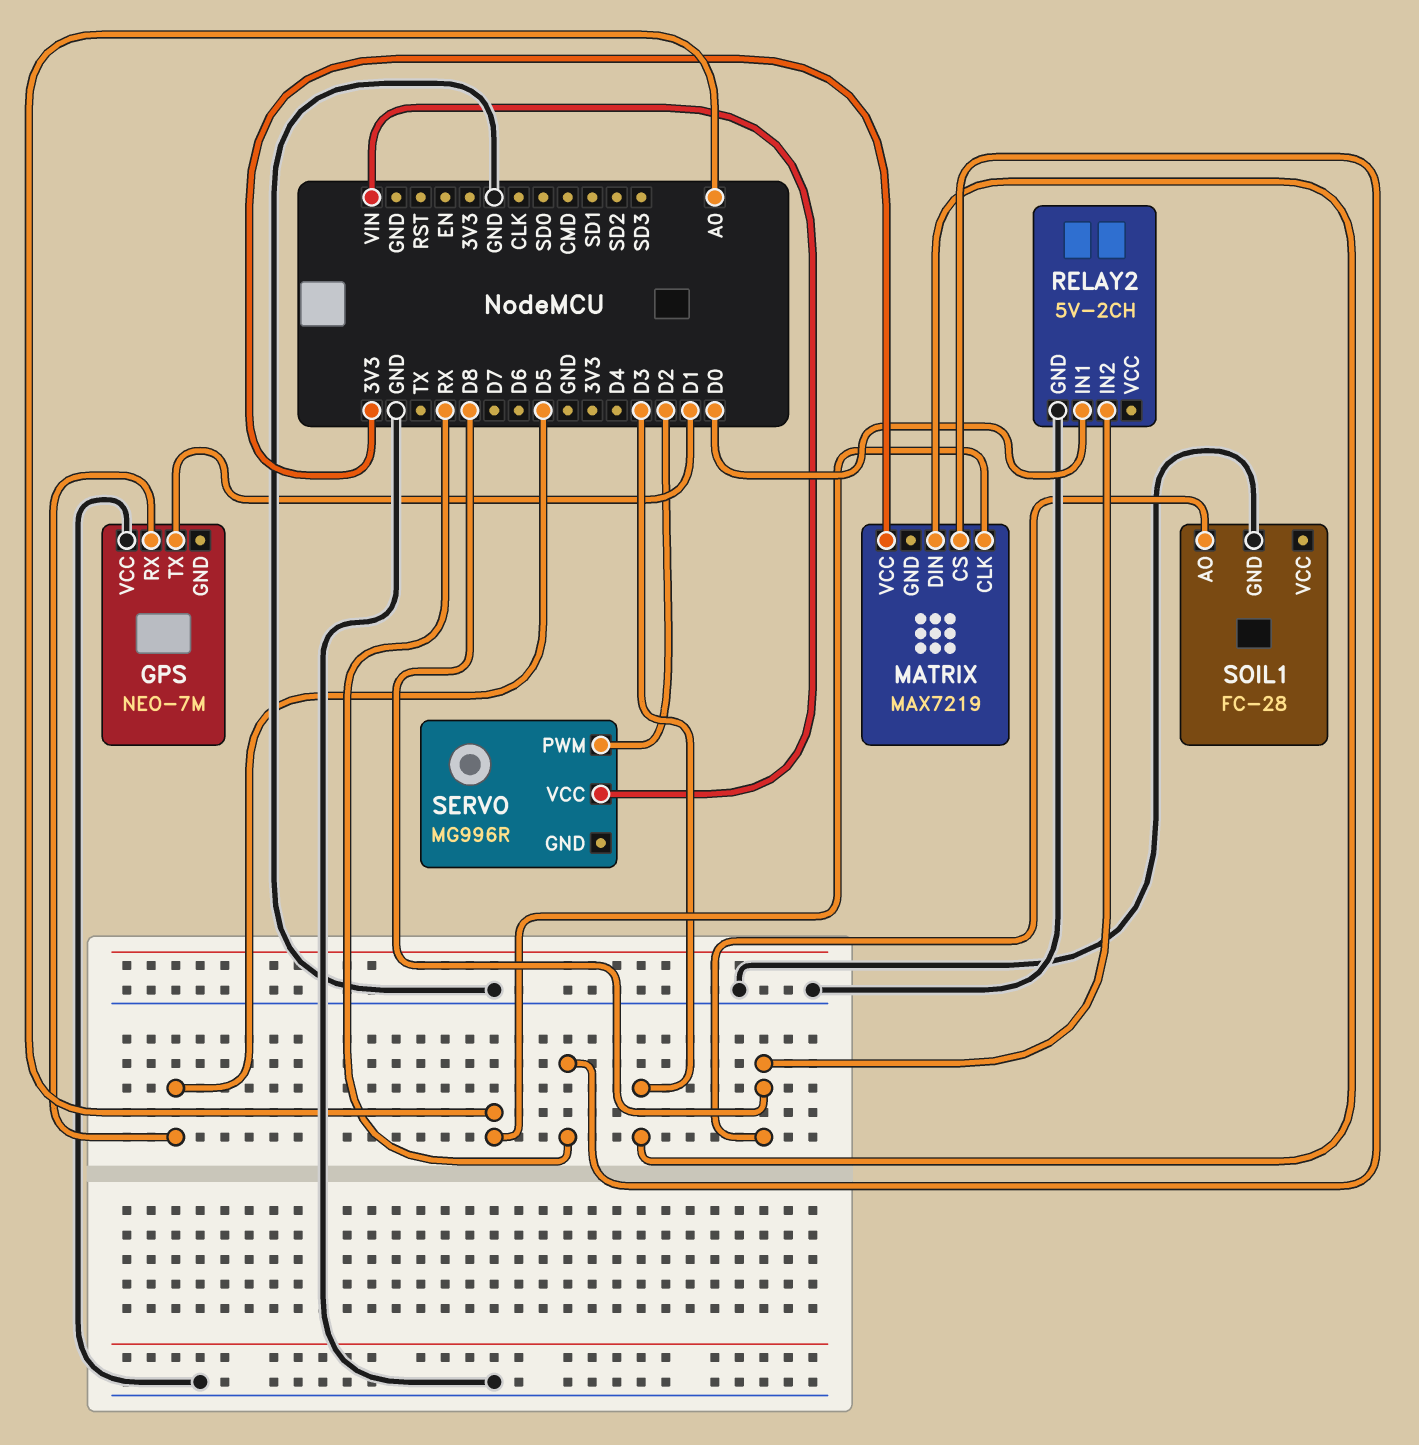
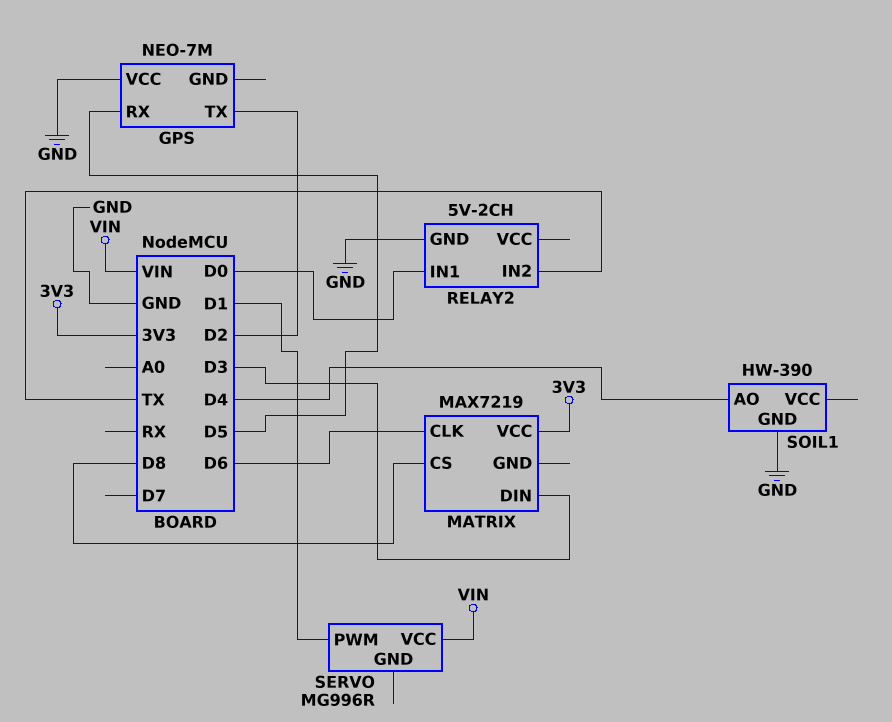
GPS pin TX: D1 -> D2
MATRIX pin CLK: A0 -> D6
MATRIX pin CS: RX -> D8
RELAY2 pin IN2: D8 -> TX
SERVO pin PWM: D2 -> D1
SOIL1: FC-28 -> HW-390
SOIL1 pin AO: D8 -> D4

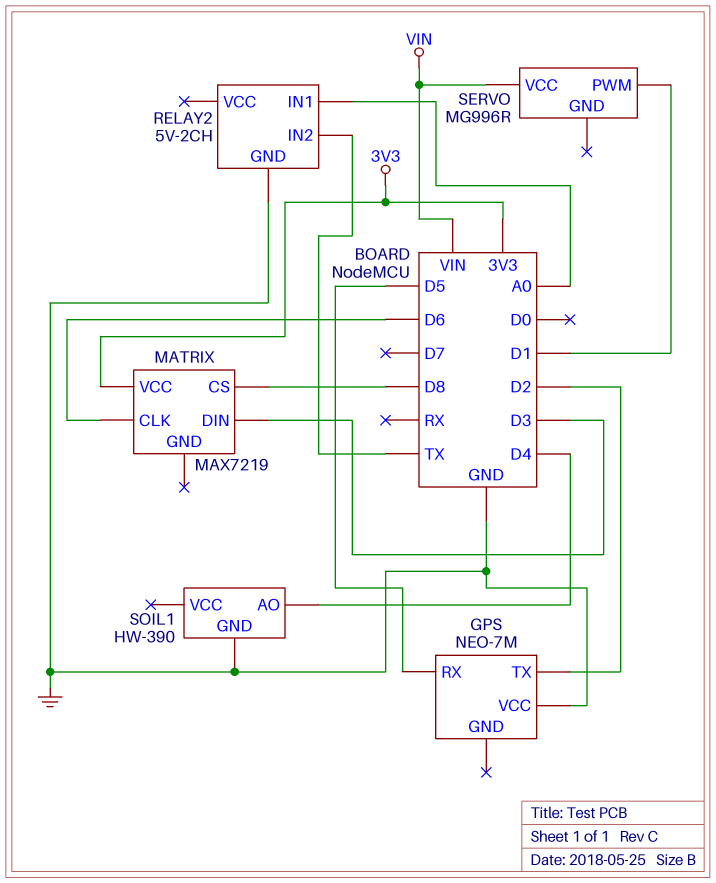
RELAY2 pin IN1: D0 -> A0

